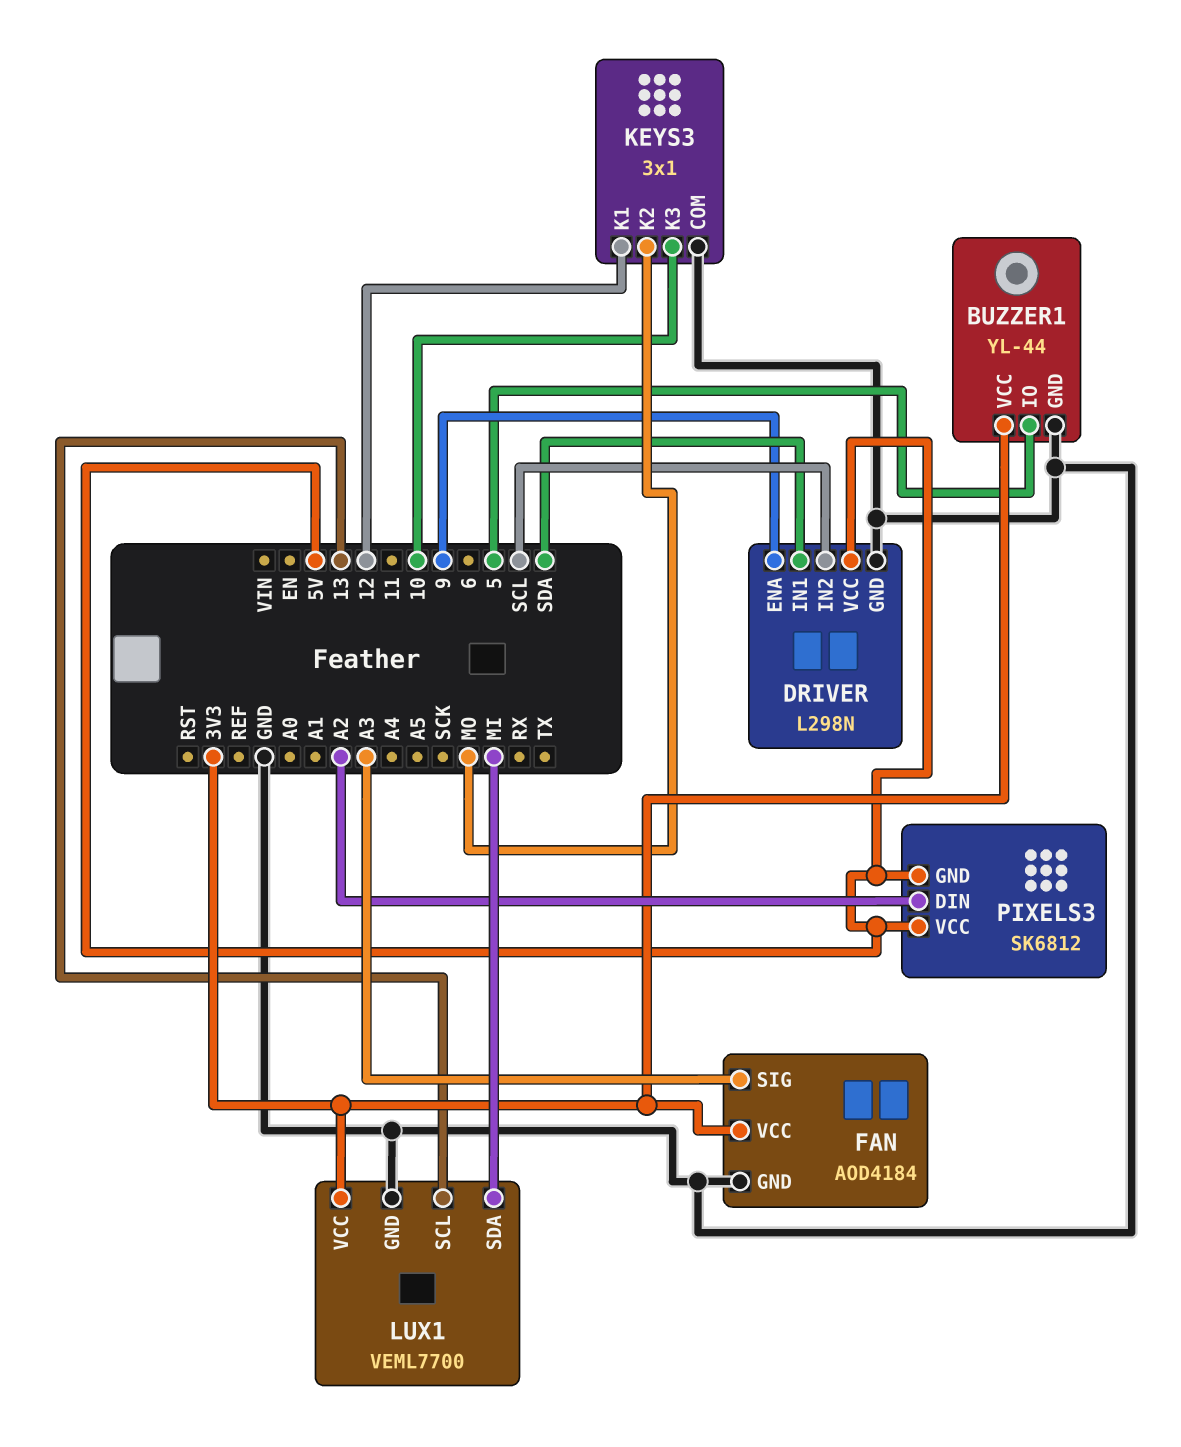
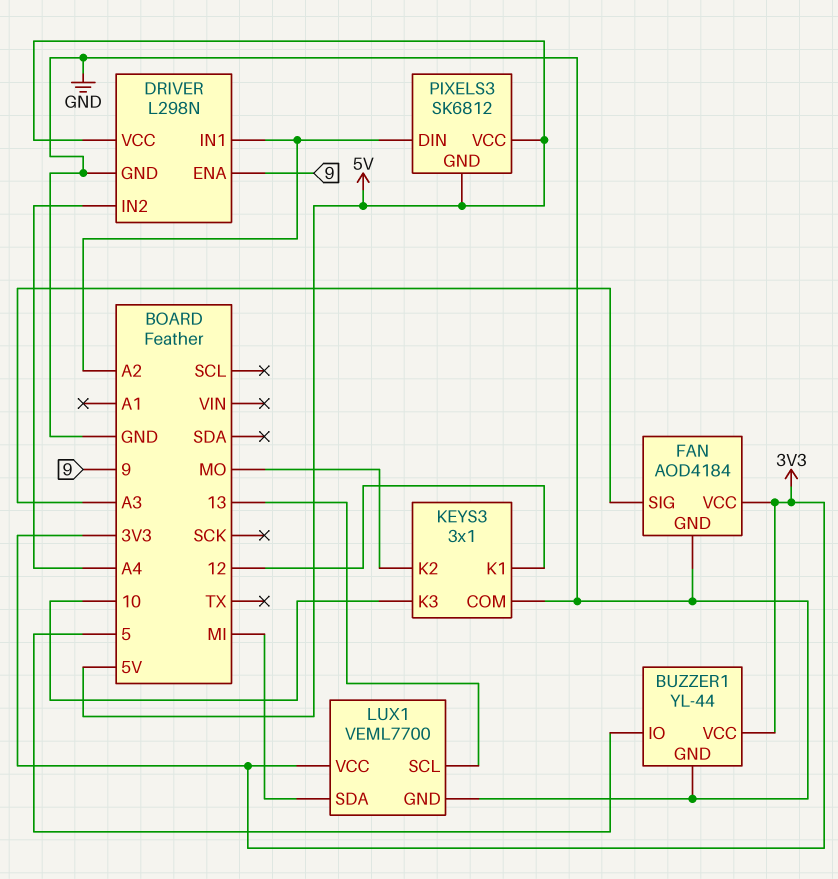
DRIVER pin IN1: SDA -> A2
DRIVER pin IN2: SCL -> A4

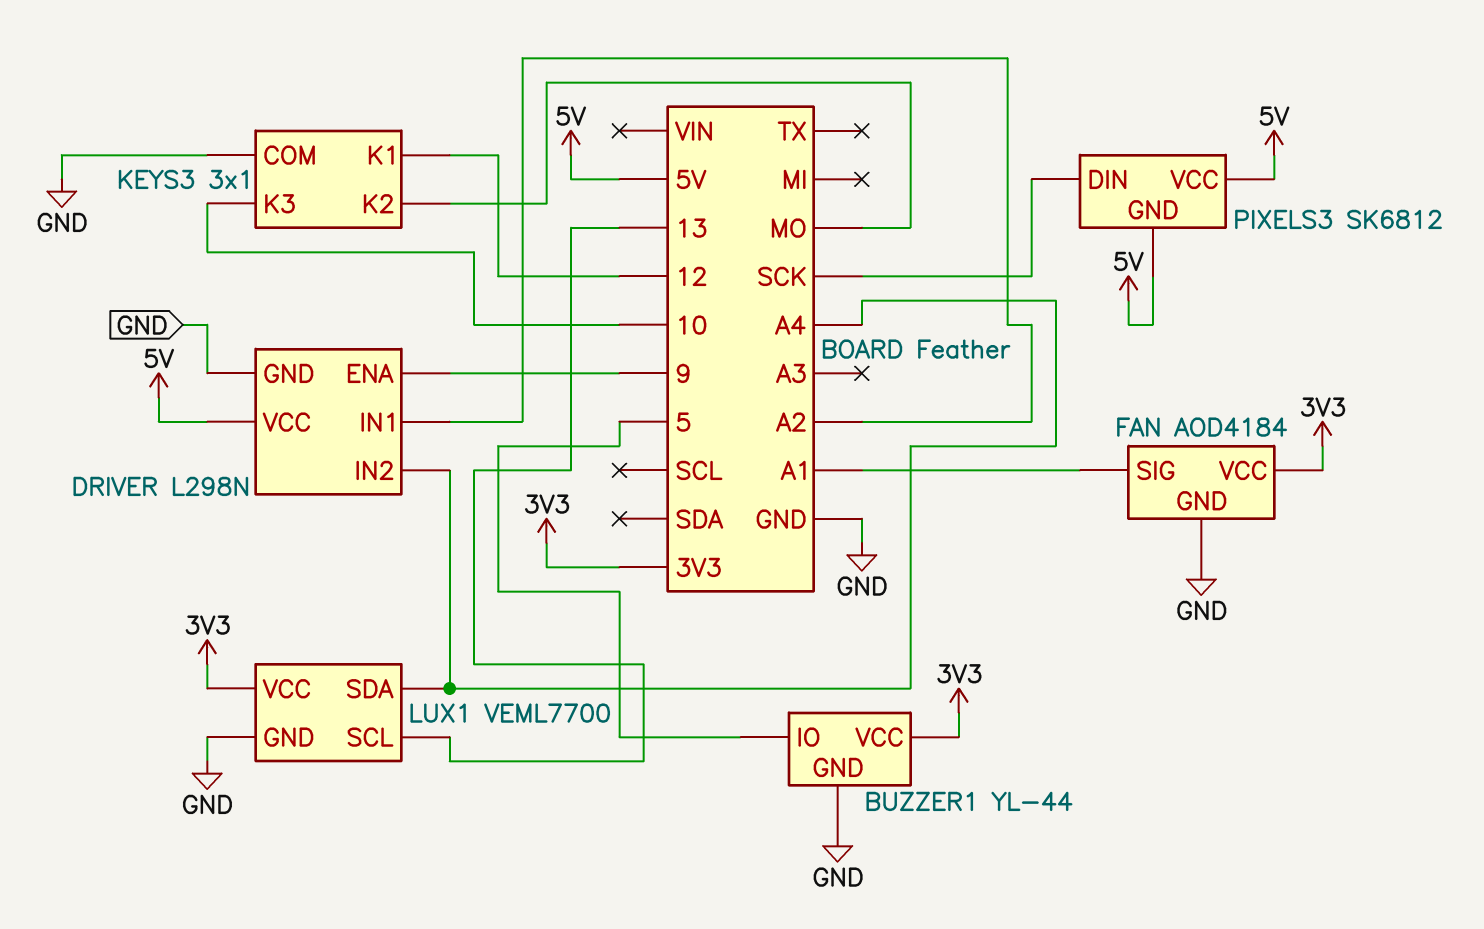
FAN pin SIG: A3 -> A1
LUX1 pin SDA: MI -> A4
PIXELS3 pin DIN: A2 -> SCK

